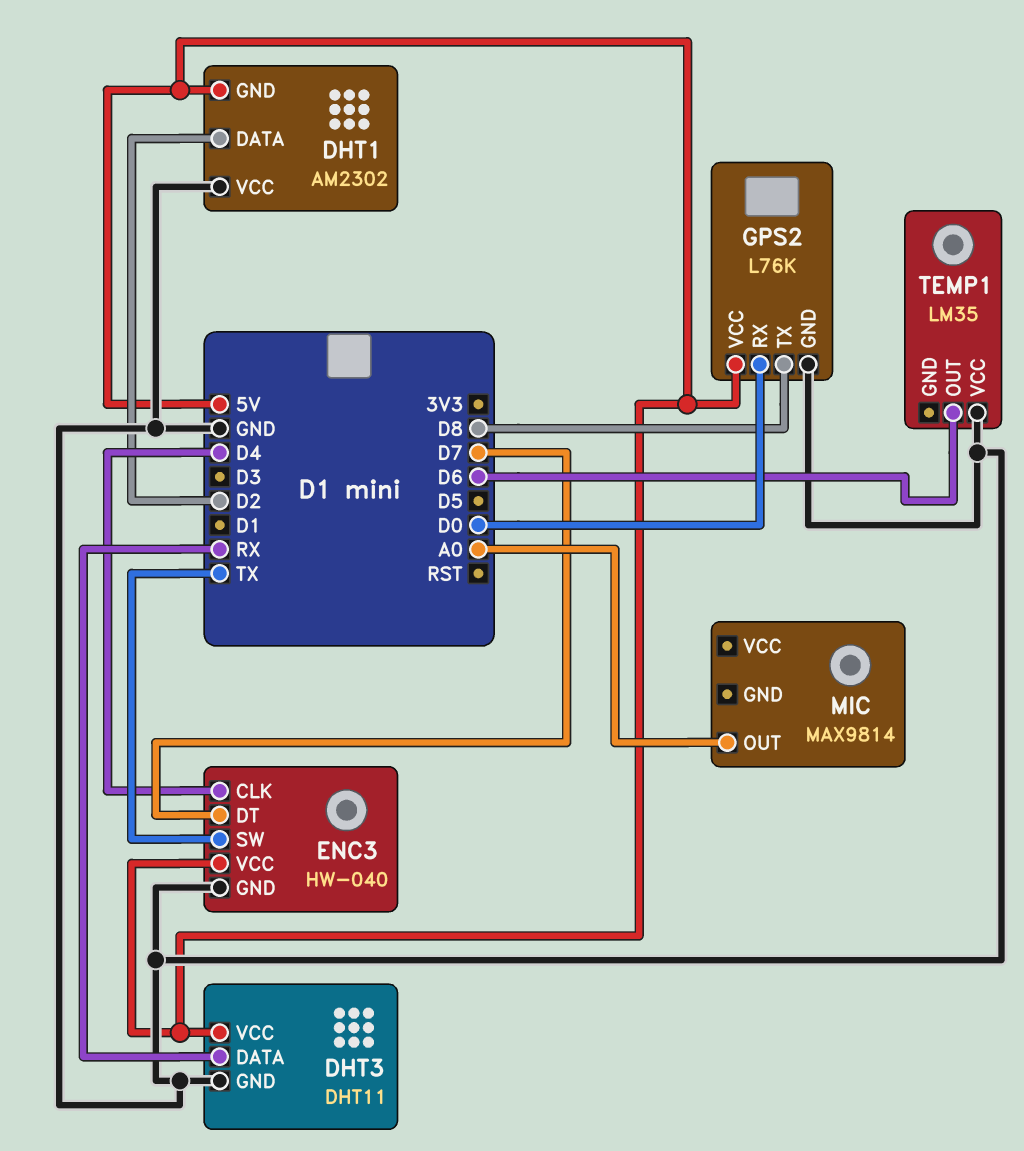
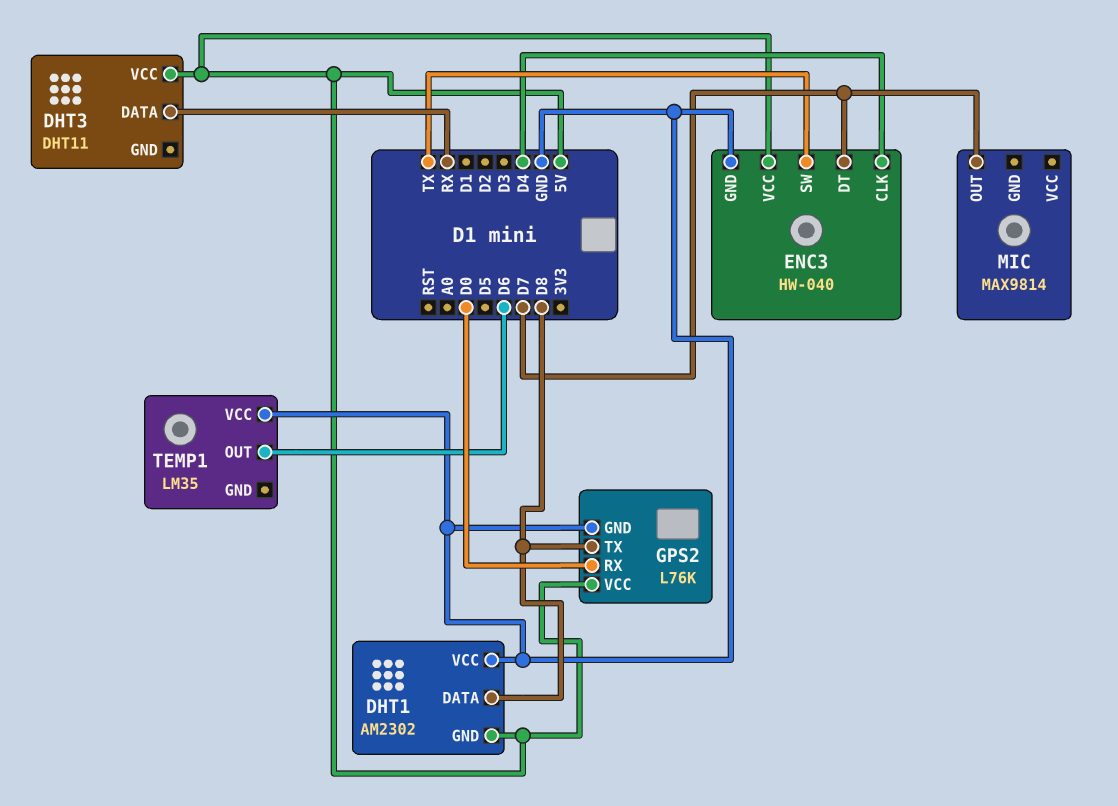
DHT1 pin DATA: D2 -> D8
DHT3 pin GND: GND -> none
MIC pin OUT: A0 -> D7

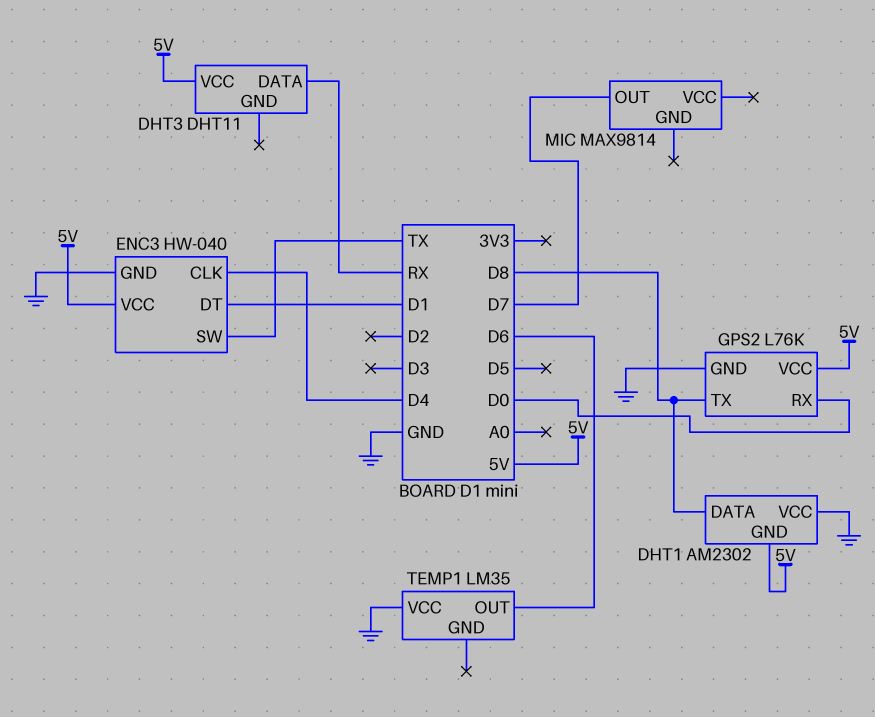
ENC3 pin DT: D7 -> D1

